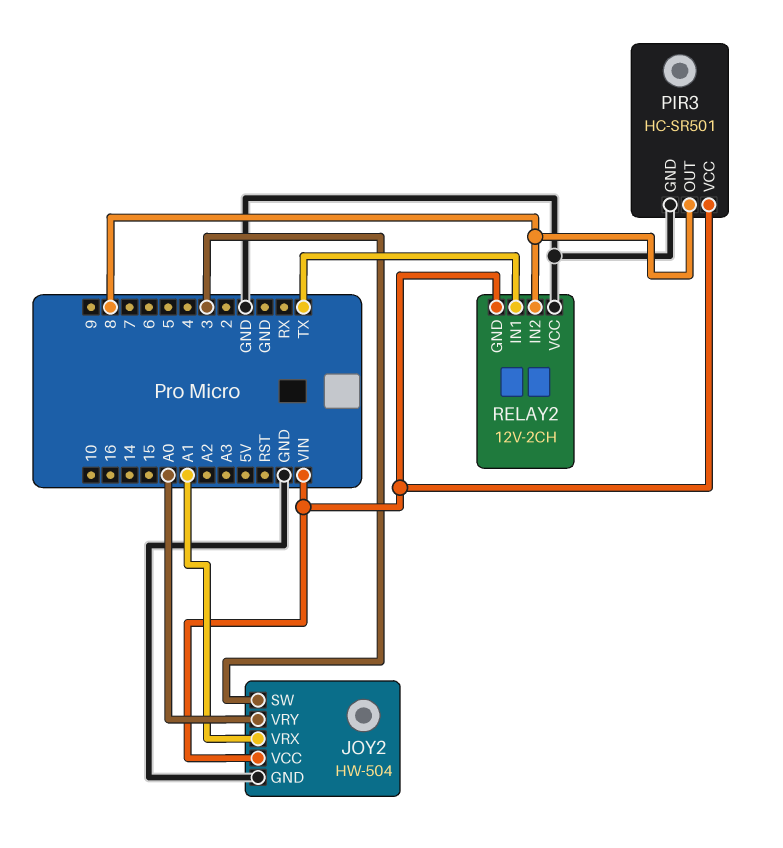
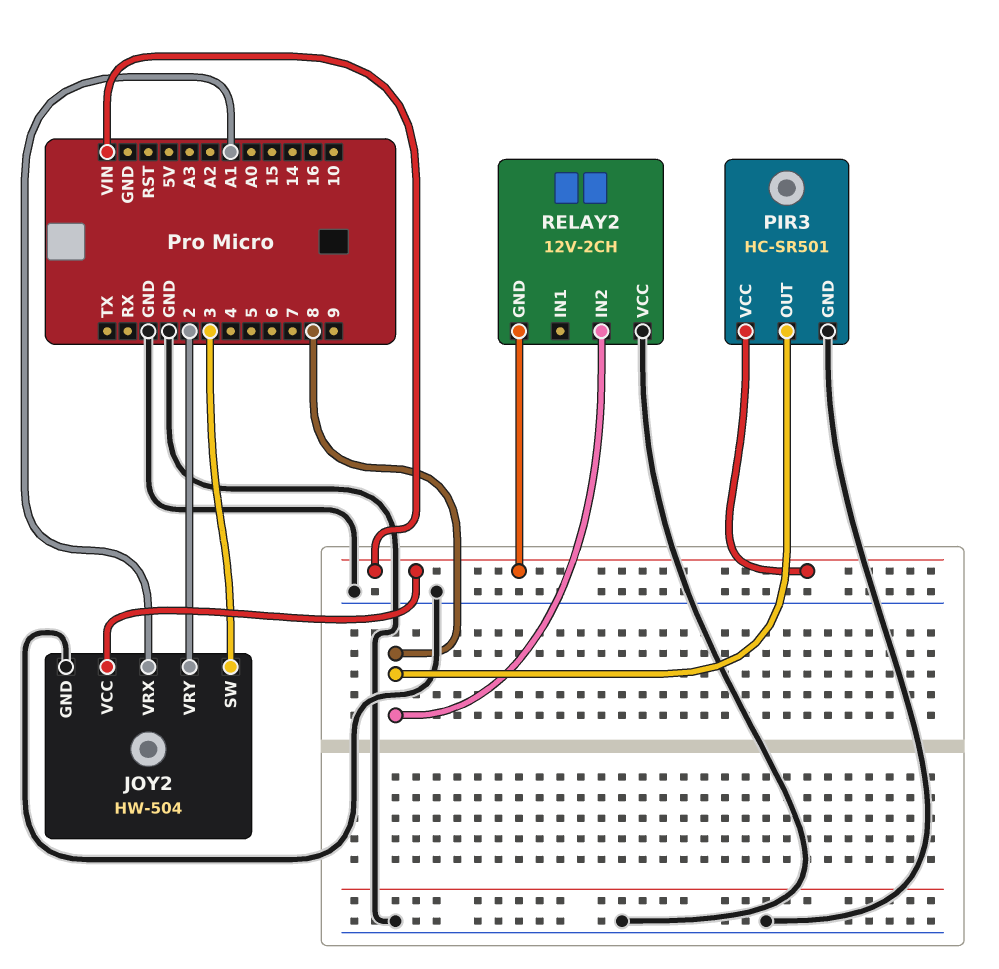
JOY2 pin VRY: A0 -> 2
RELAY2 pin IN1: TX -> none

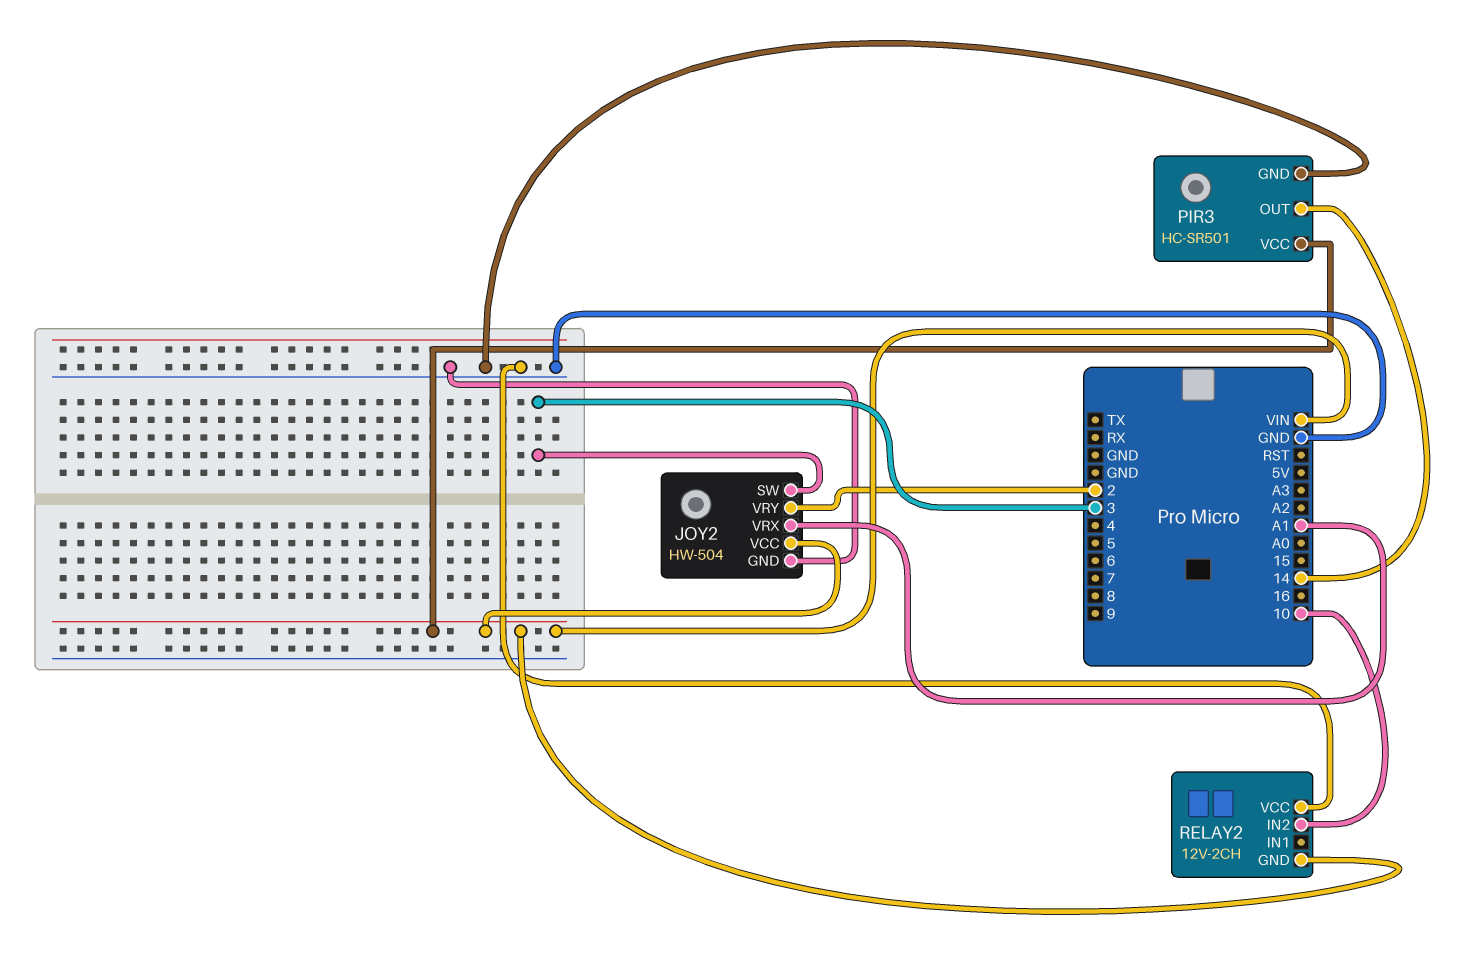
PIR3 pin OUT: 8 -> 14
RELAY2 pin IN2: 8 -> 10

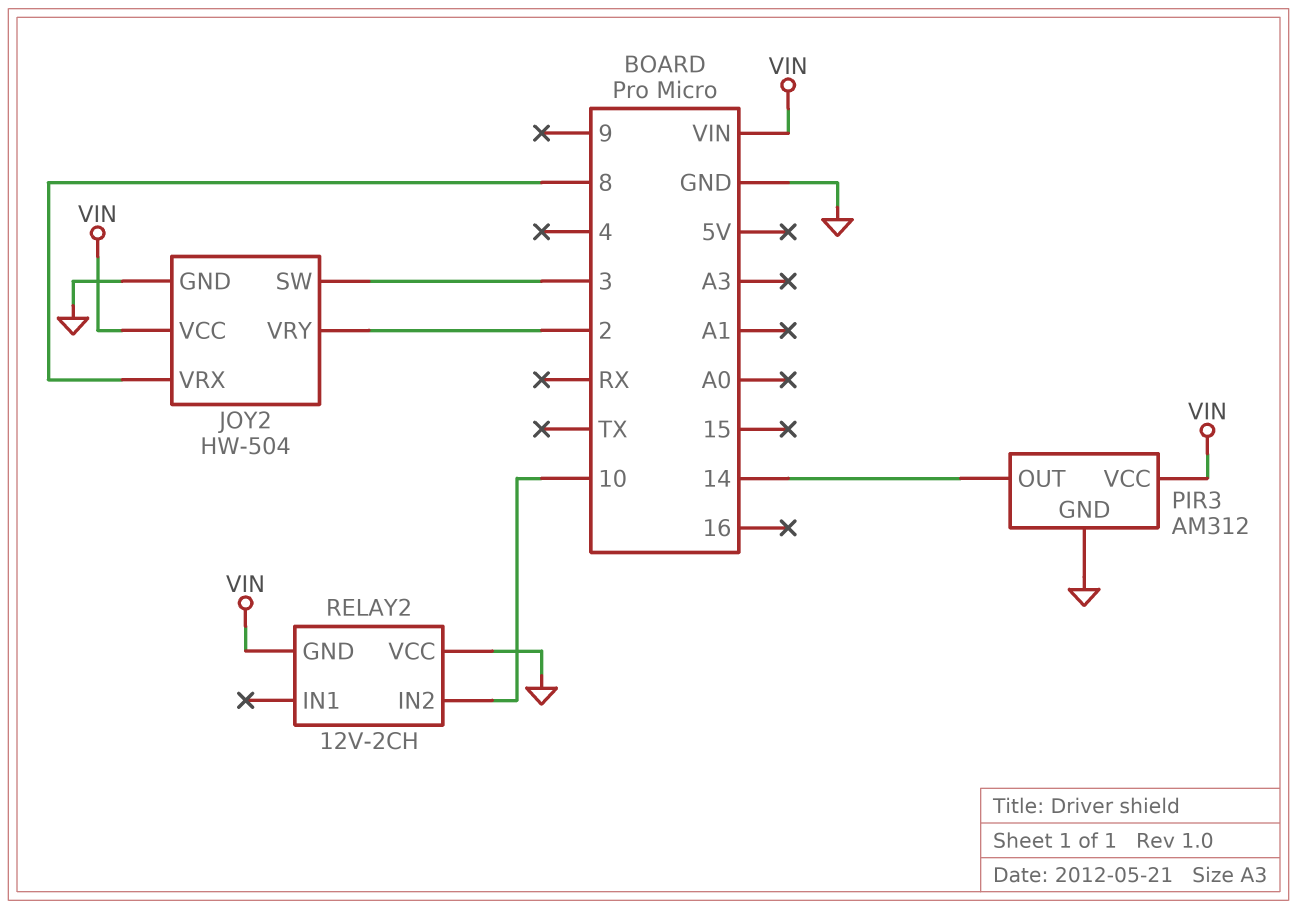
JOY2 pin VRX: A1 -> 8
PIR3: HC-SR501 -> AM312

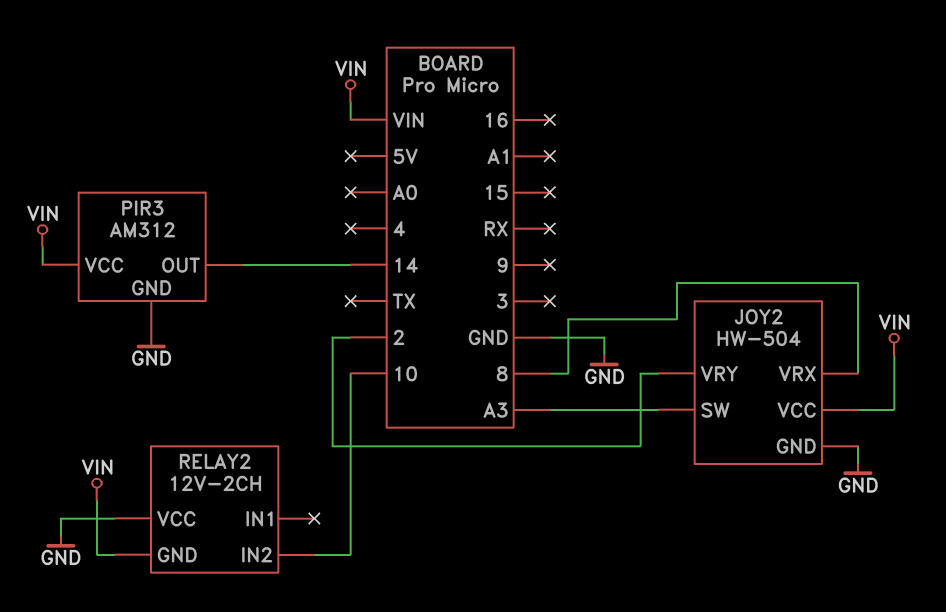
JOY2 pin SW: 3 -> A3

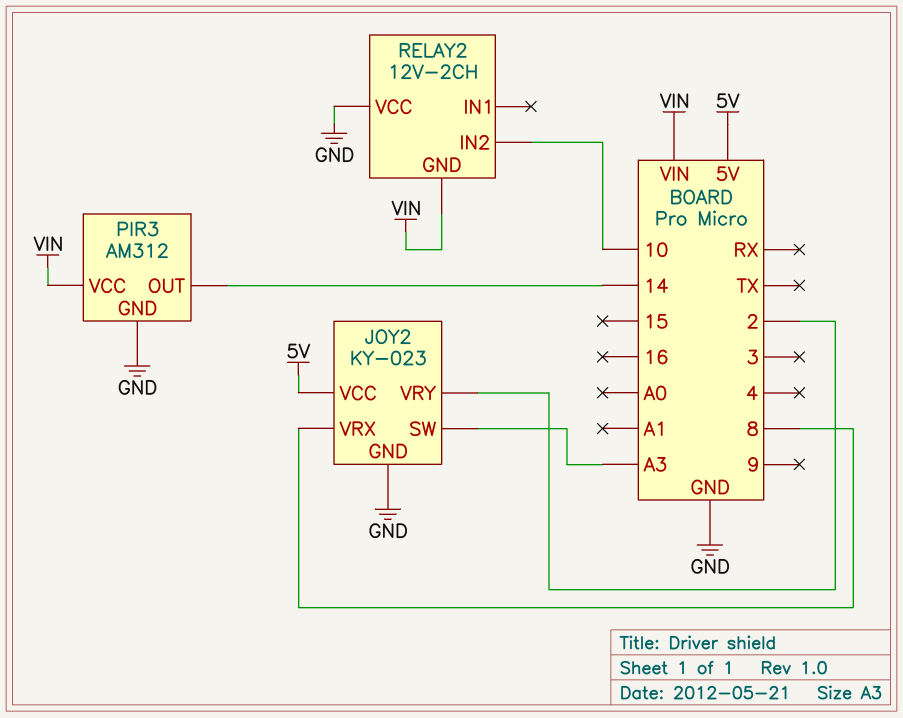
JOY2: HW-504 -> KY-023
JOY2 pin VCC: VIN -> 5V

